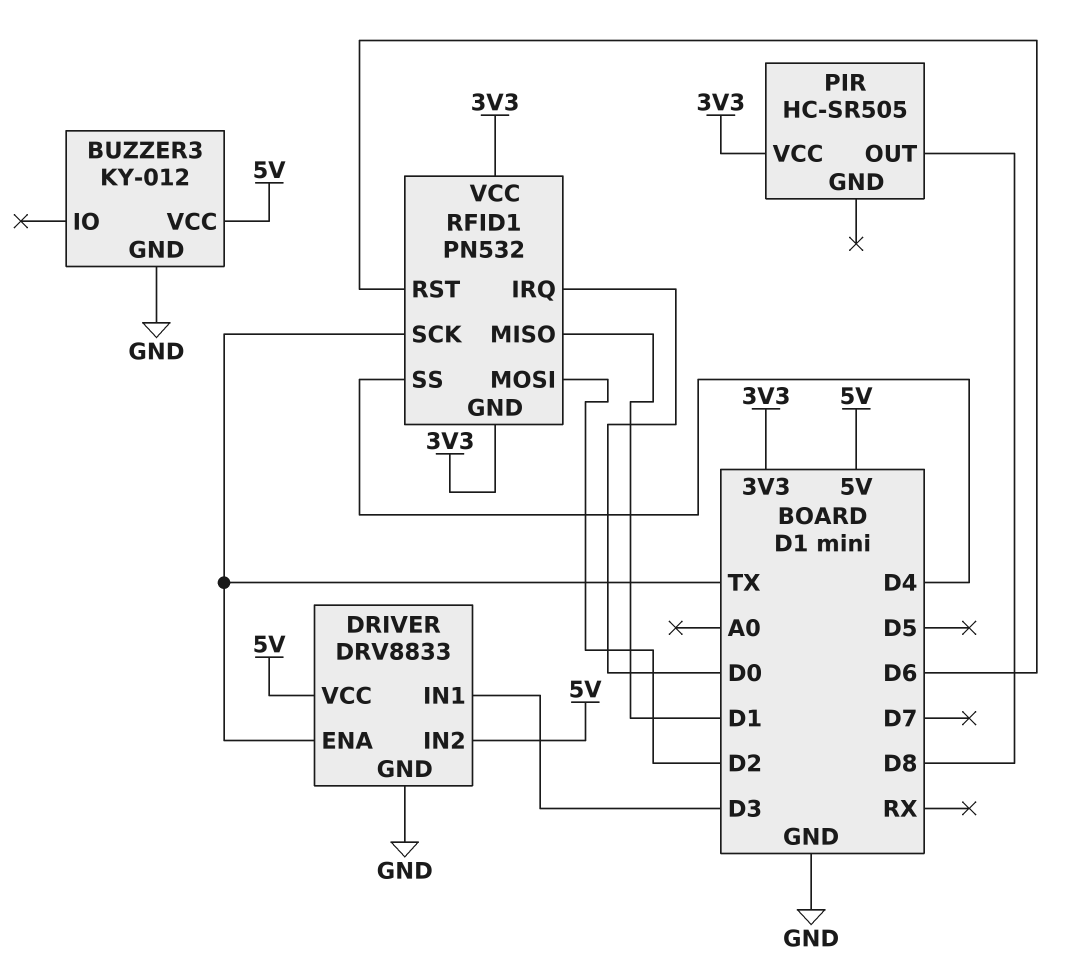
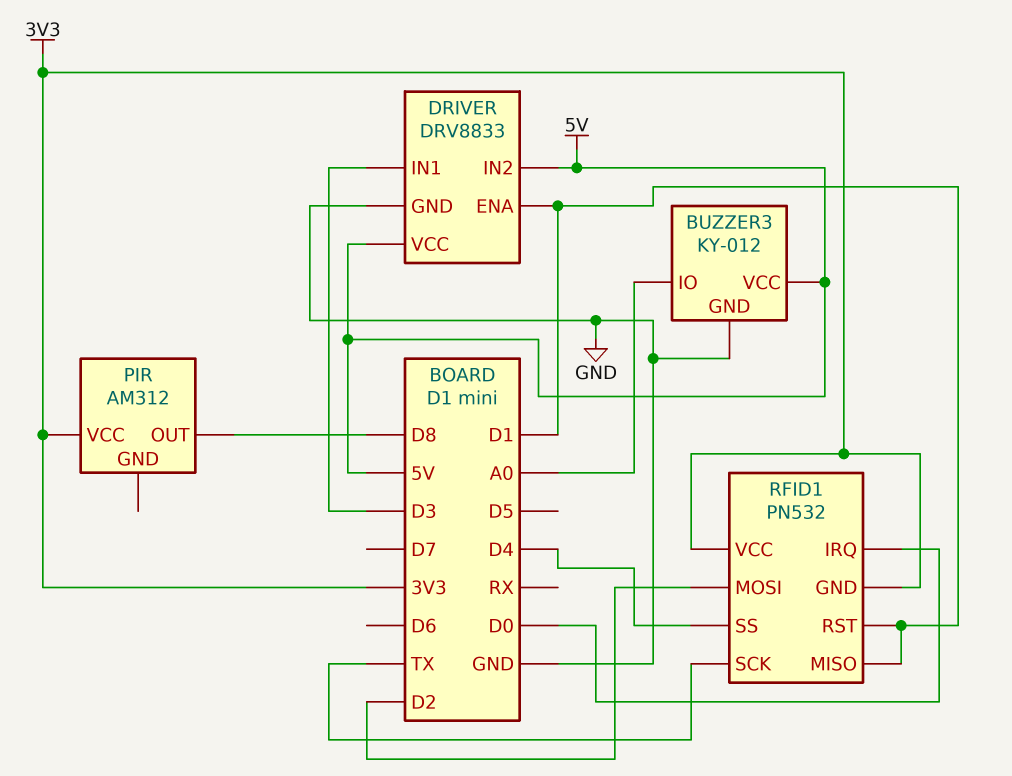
BUZZER3 pin IO: none -> A0
DRIVER pin ENA: TX -> D1
PIR: HC-SR505 -> AM312
RFID1 pin RST: D6 -> D1

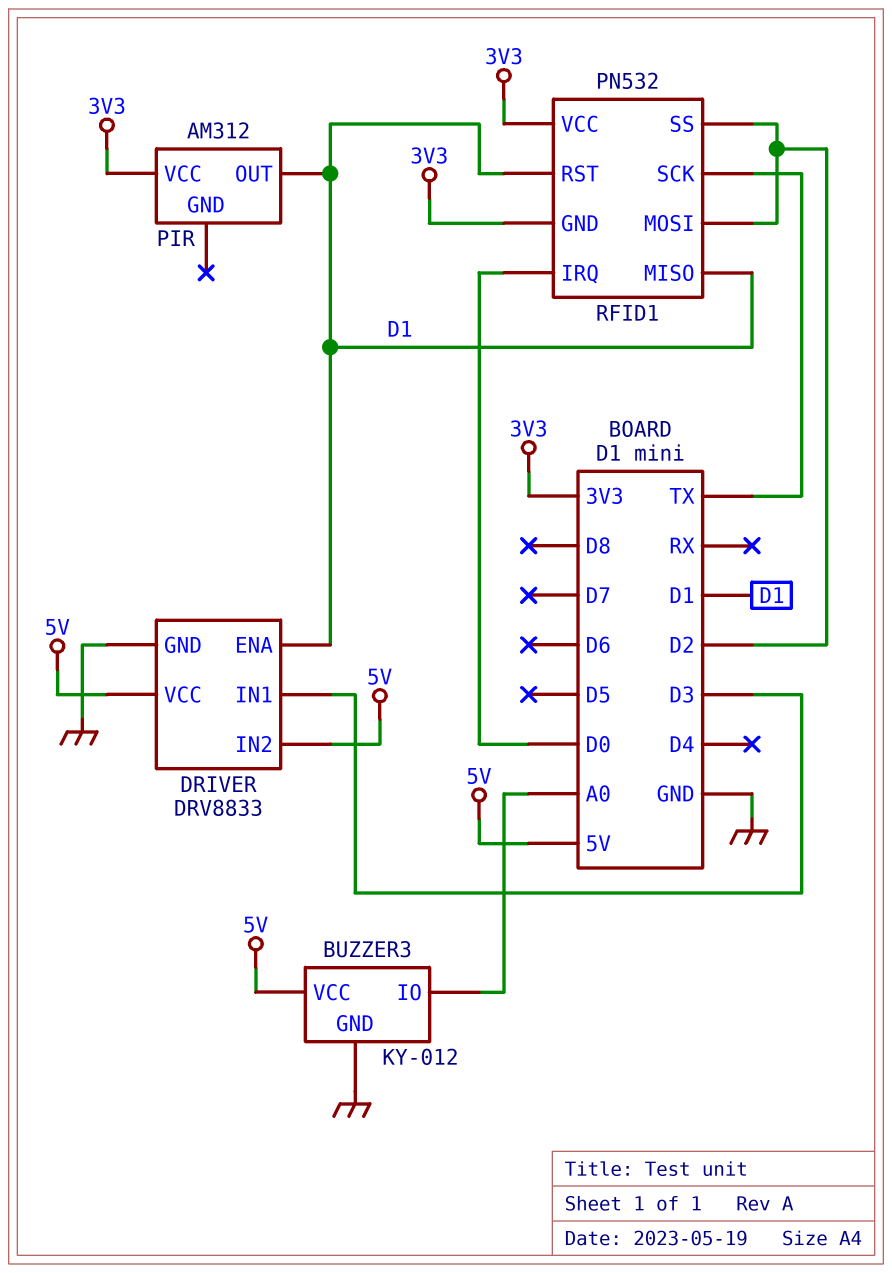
PIR pin OUT: D8 -> D1
RFID1 pin SS: D4 -> D2

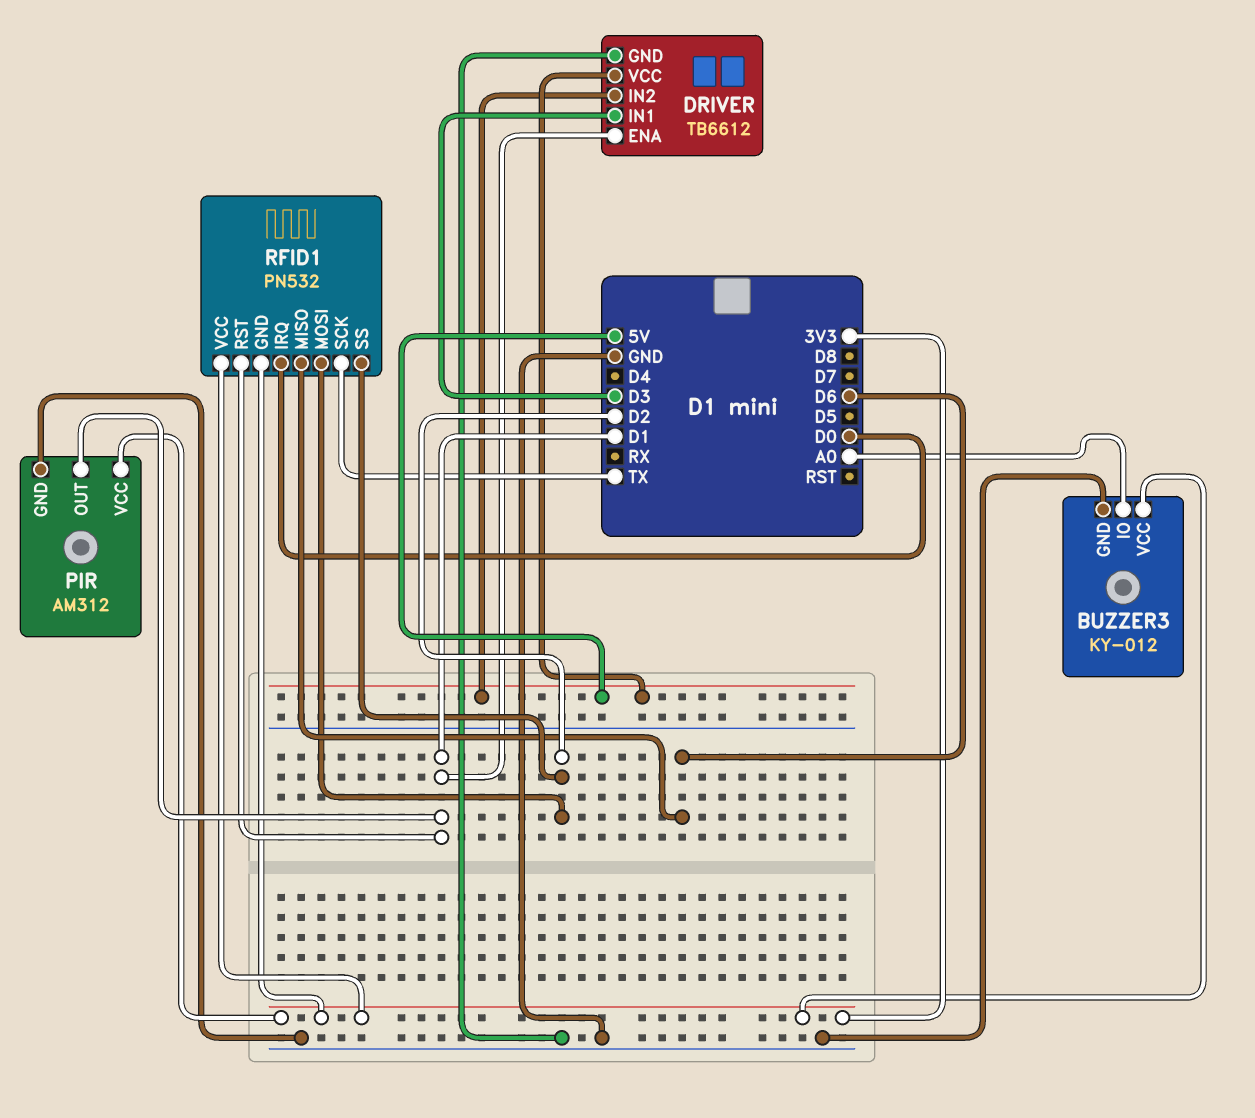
BUZZER3 pin VCC: 5V -> 3V3
DRIVER: DRV8833 -> TB6612
PIR pin GND: none -> GND
RFID1 pin MISO: D1 -> D6

